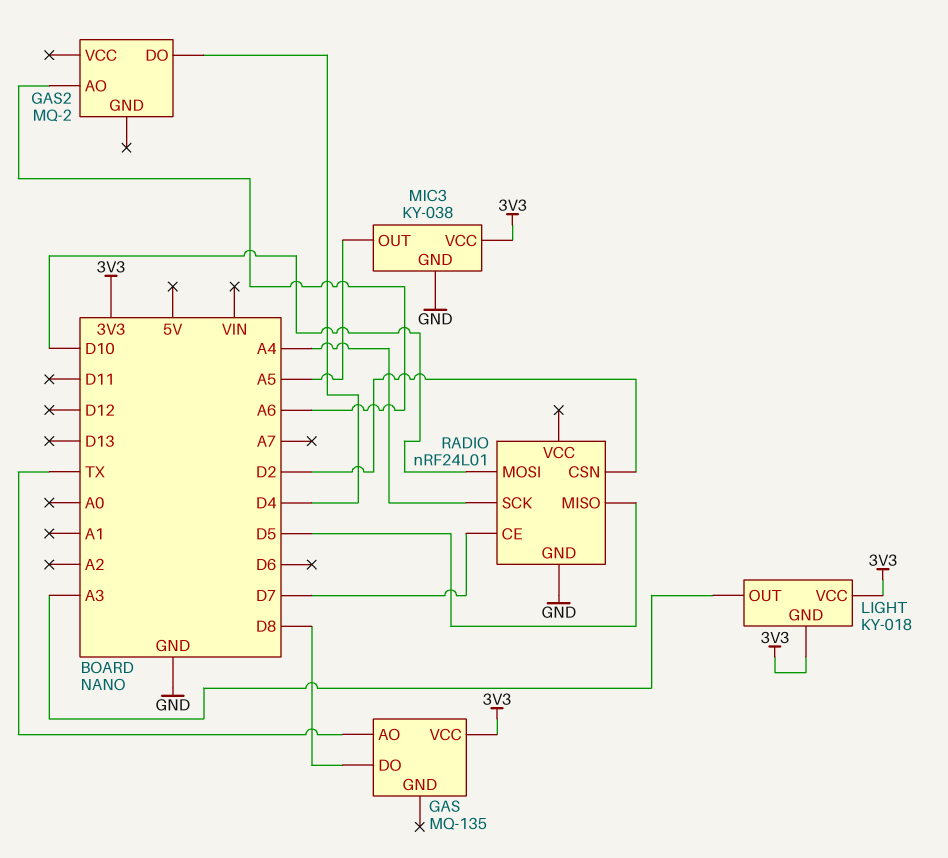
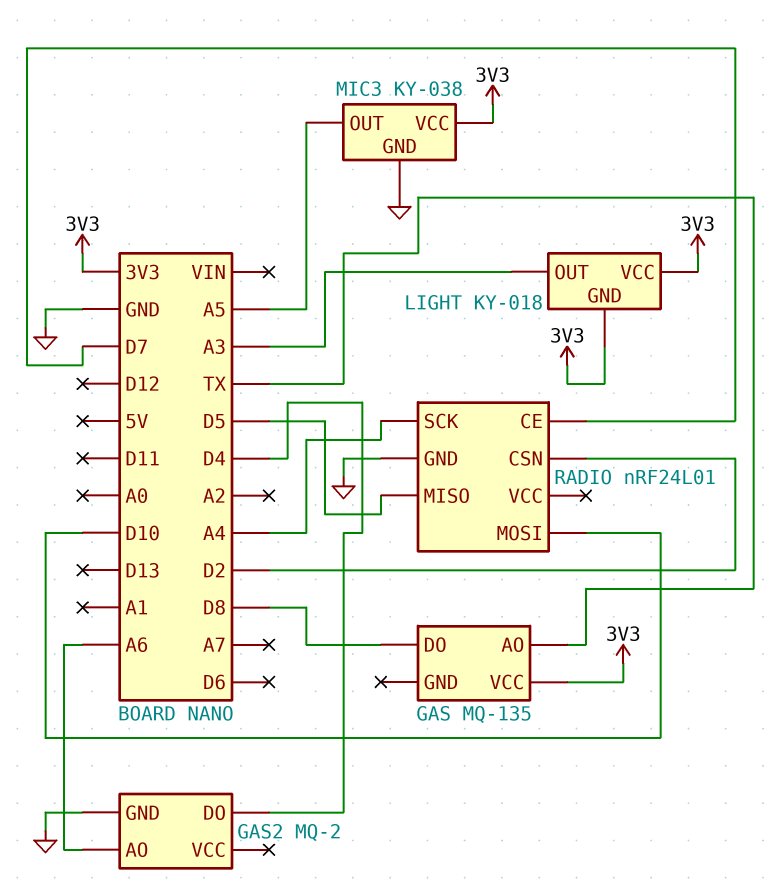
GAS2 pin GND: none -> GND

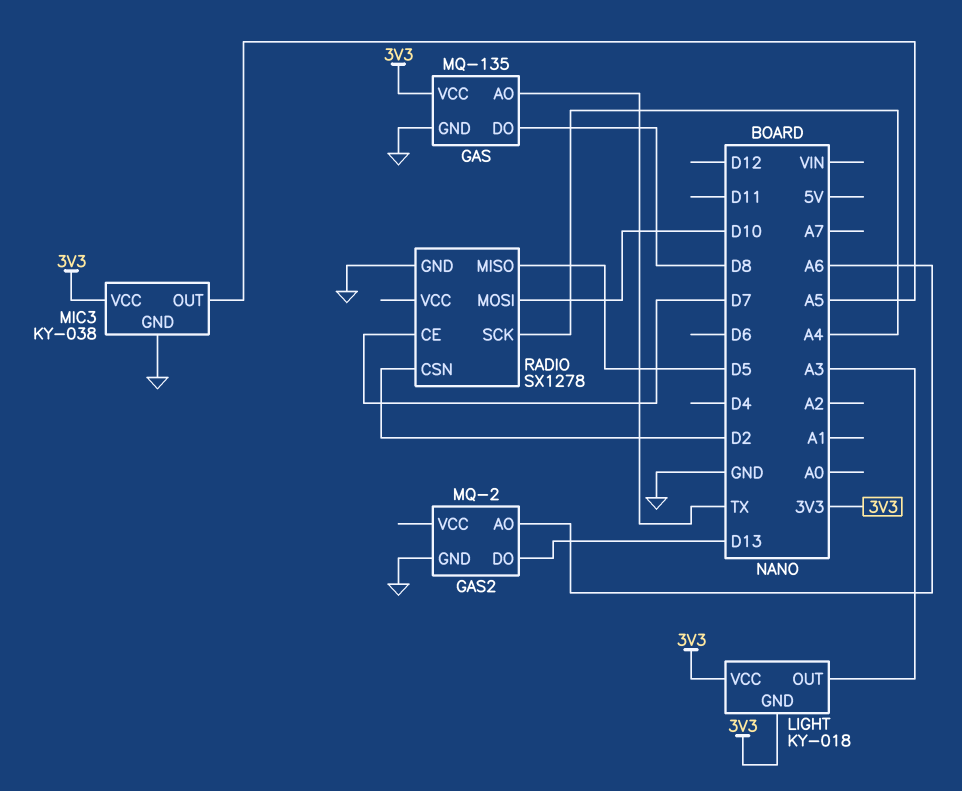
GAS pin GND: none -> GND
GAS2 pin DO: D4 -> D13
RADIO: nRF24L01 -> SX1278

